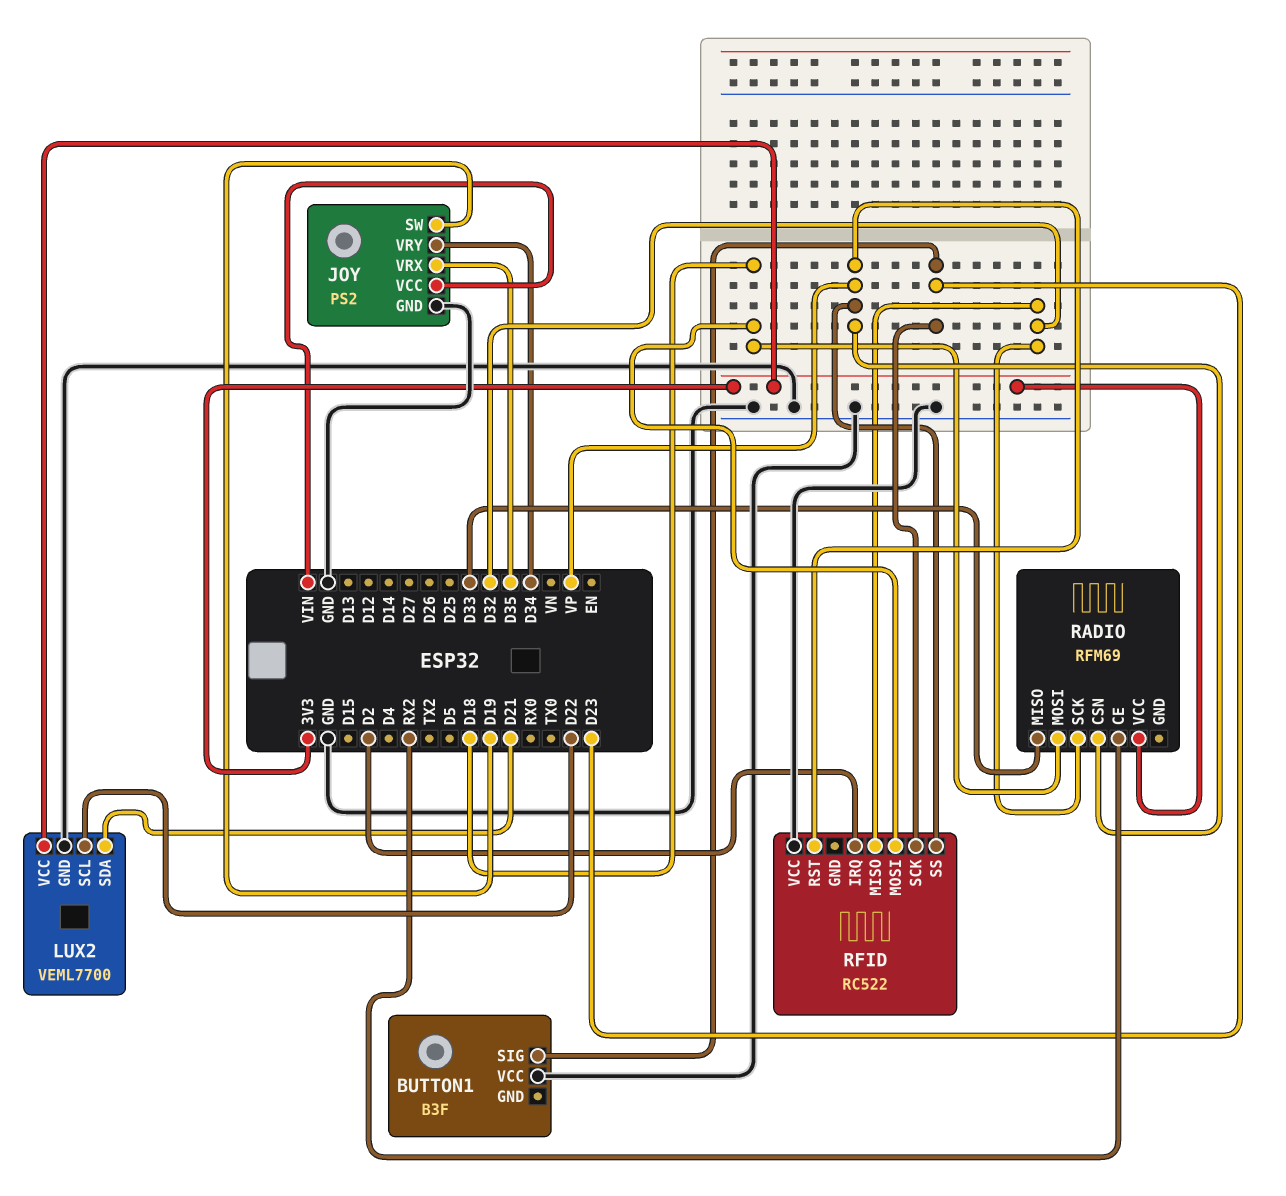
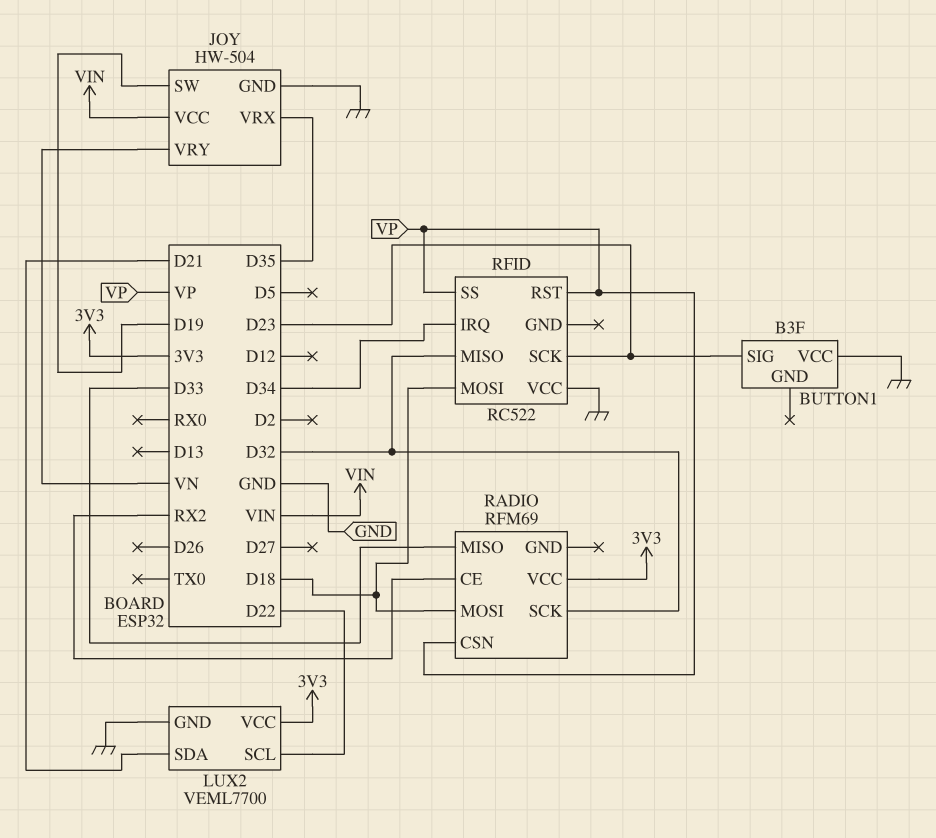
JOY: PS2 -> HW-504
JOY pin VRY: D34 -> VN
RFID pin IRQ: D2 -> D34

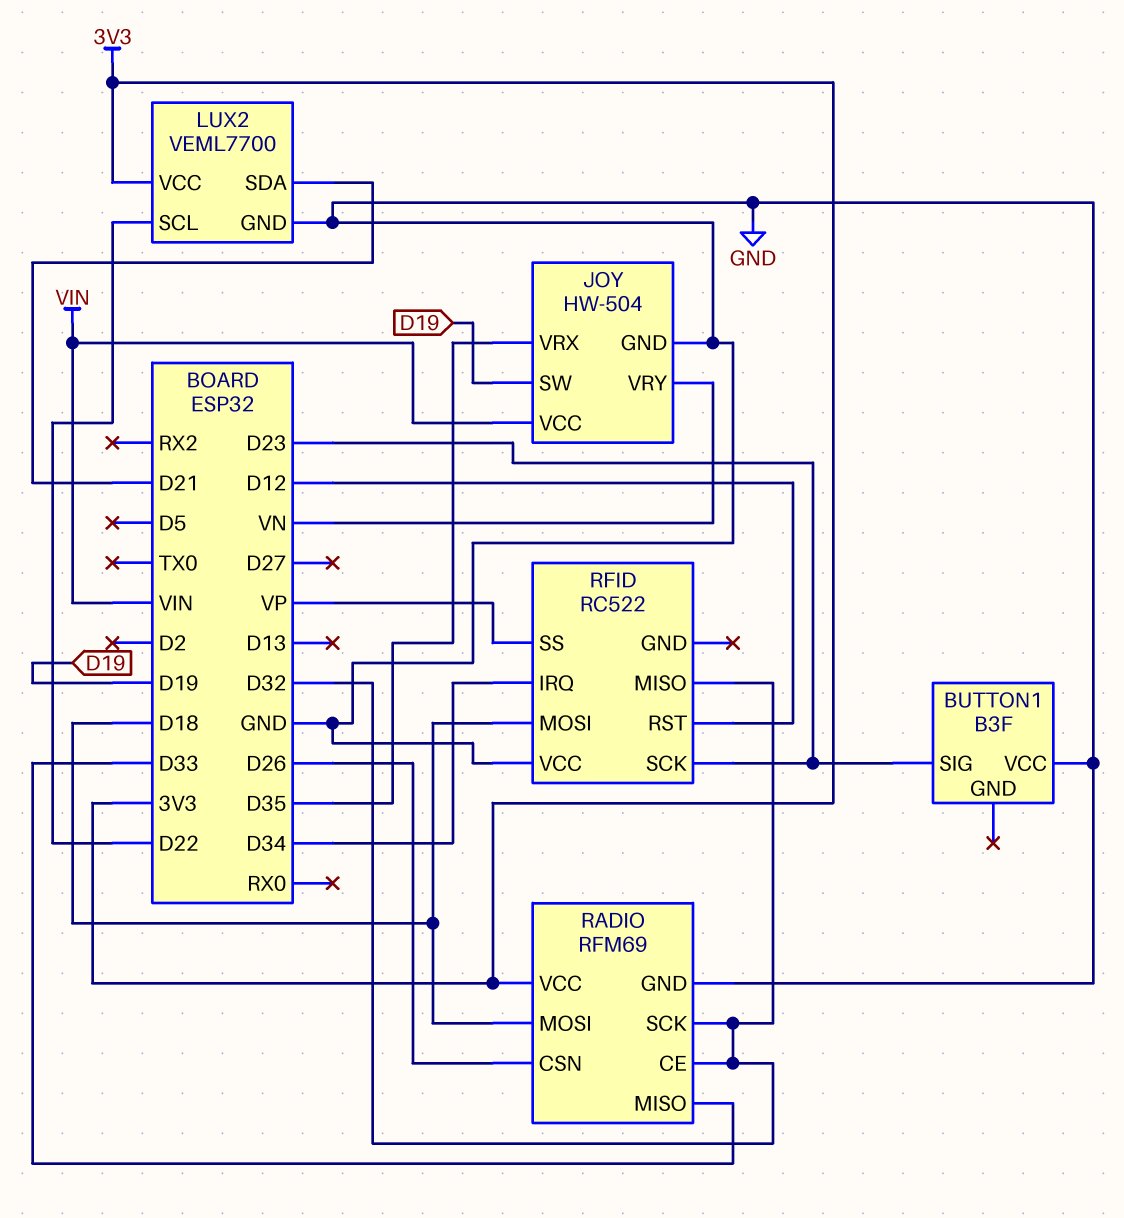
RADIO pin CE: RX2 -> D32
RADIO pin CSN: VP -> D26
RADIO pin GND: none -> GND
RFID pin RST: VP -> D12

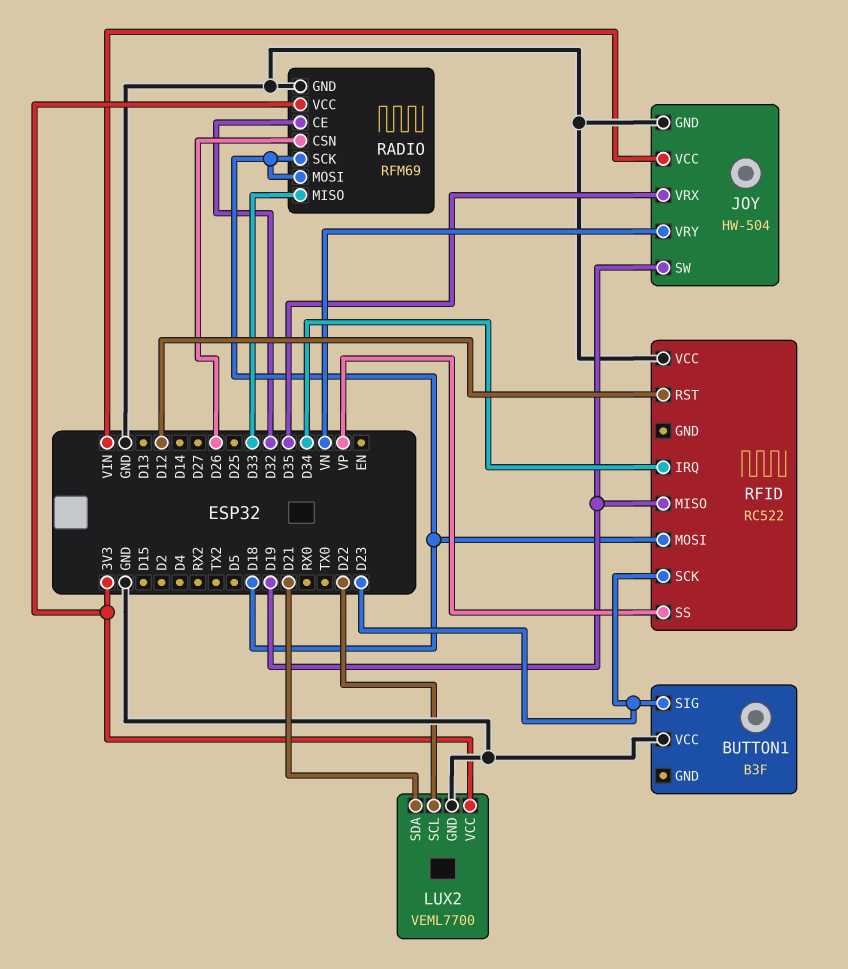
RADIO pin SCK: D32 -> D18
RFID pin MISO: D32 -> D19

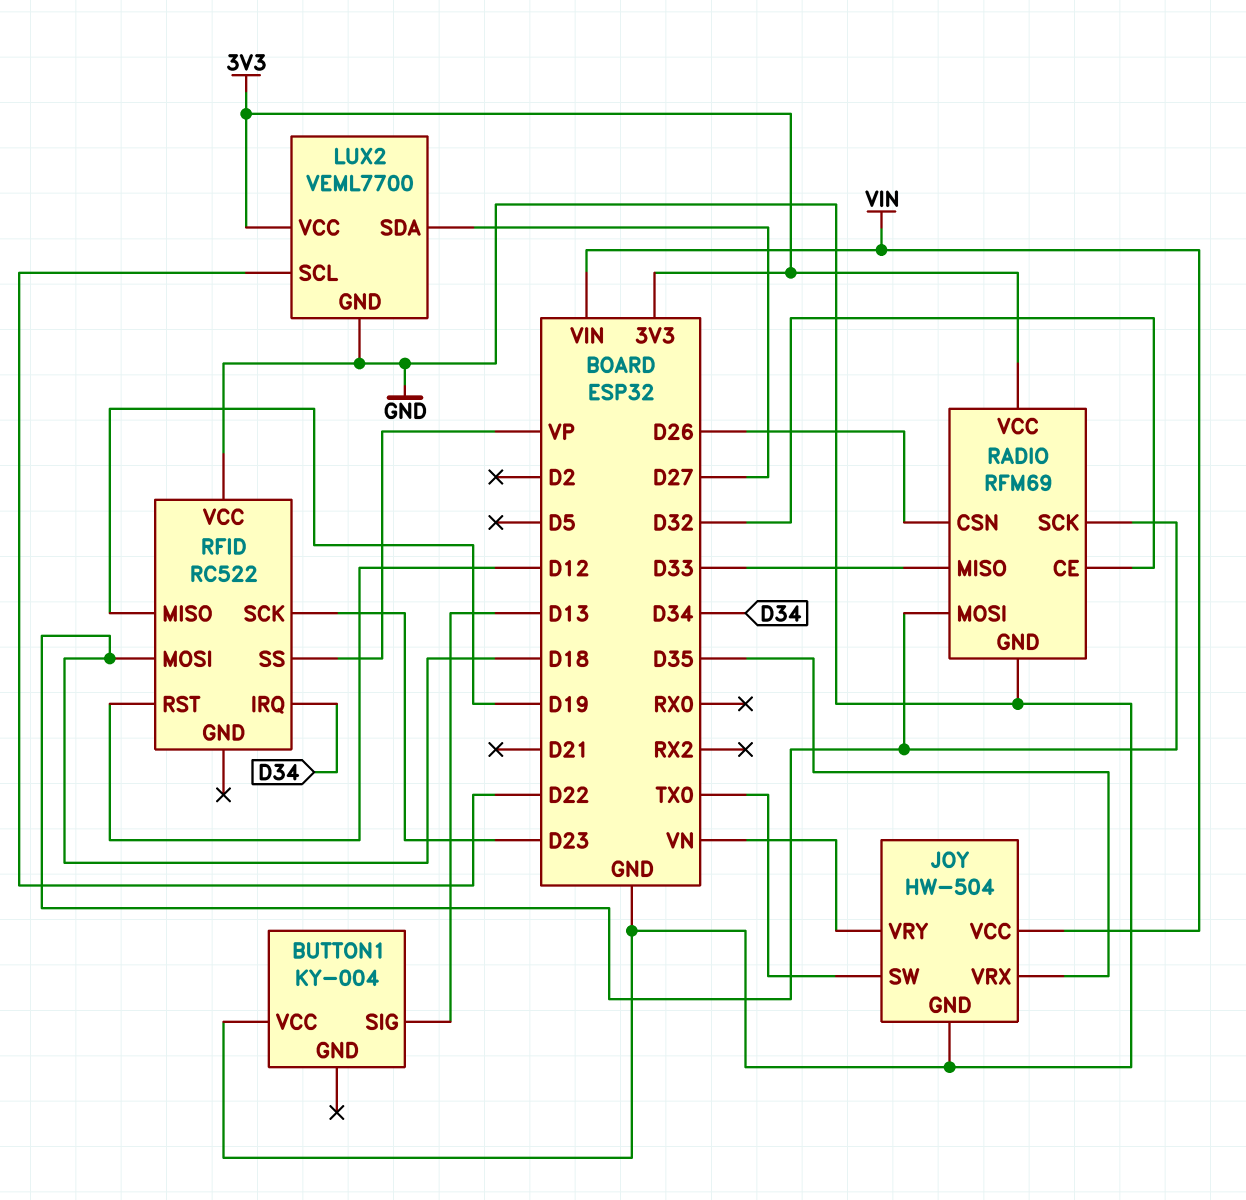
BUTTON1: B3F -> KY-004
BUTTON1 pin SIG: D23 -> D13
JOY pin SW: D19 -> TX0
LUX2 pin SDA: D21 -> D27

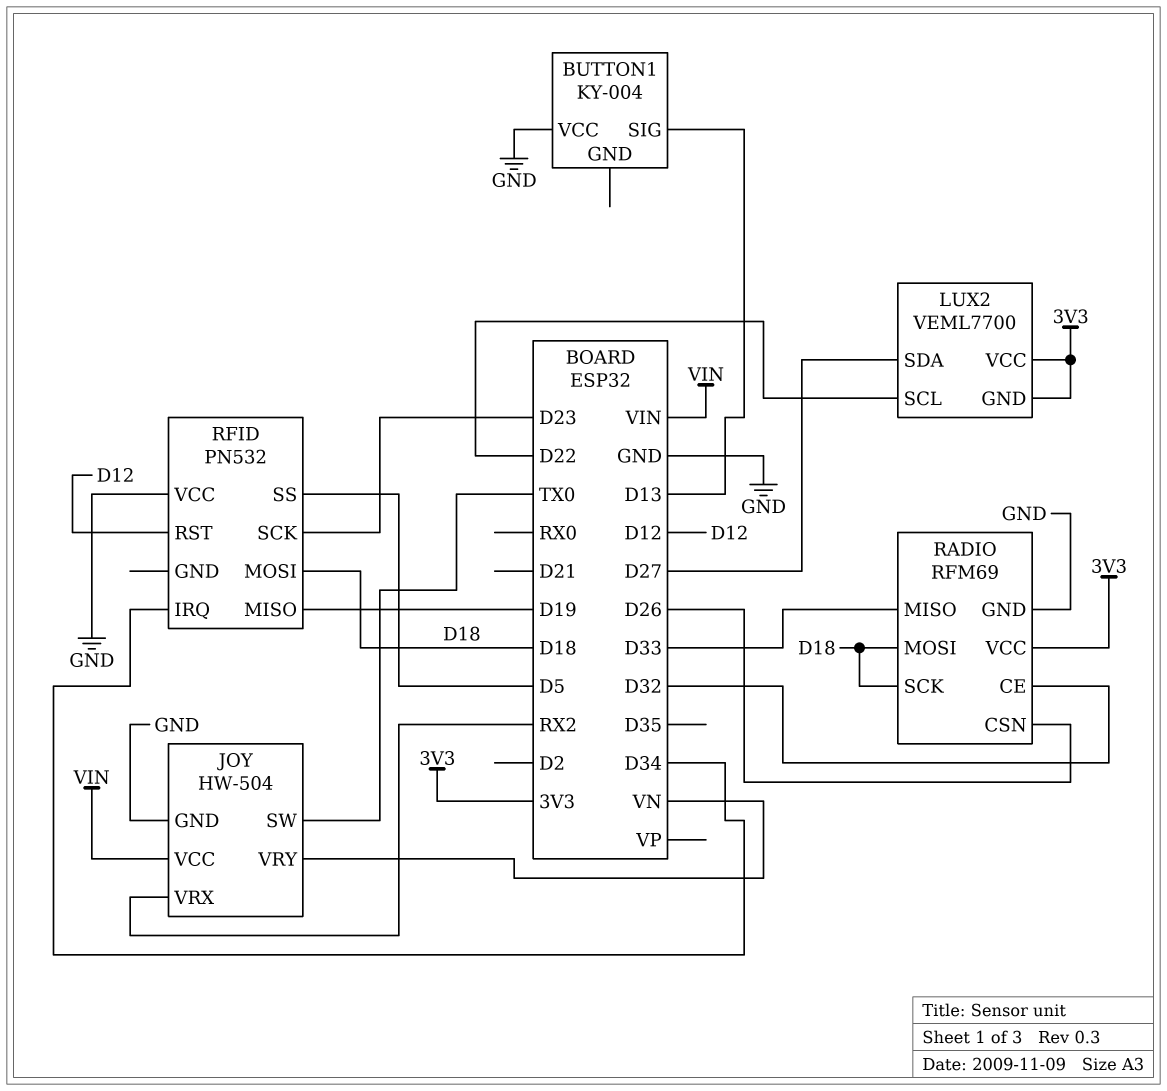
JOY pin VRX: D35 -> RX2
LUX2 pin GND: GND -> 3V3
RFID: RC522 -> PN532
RFID pin SS: VP -> D5

